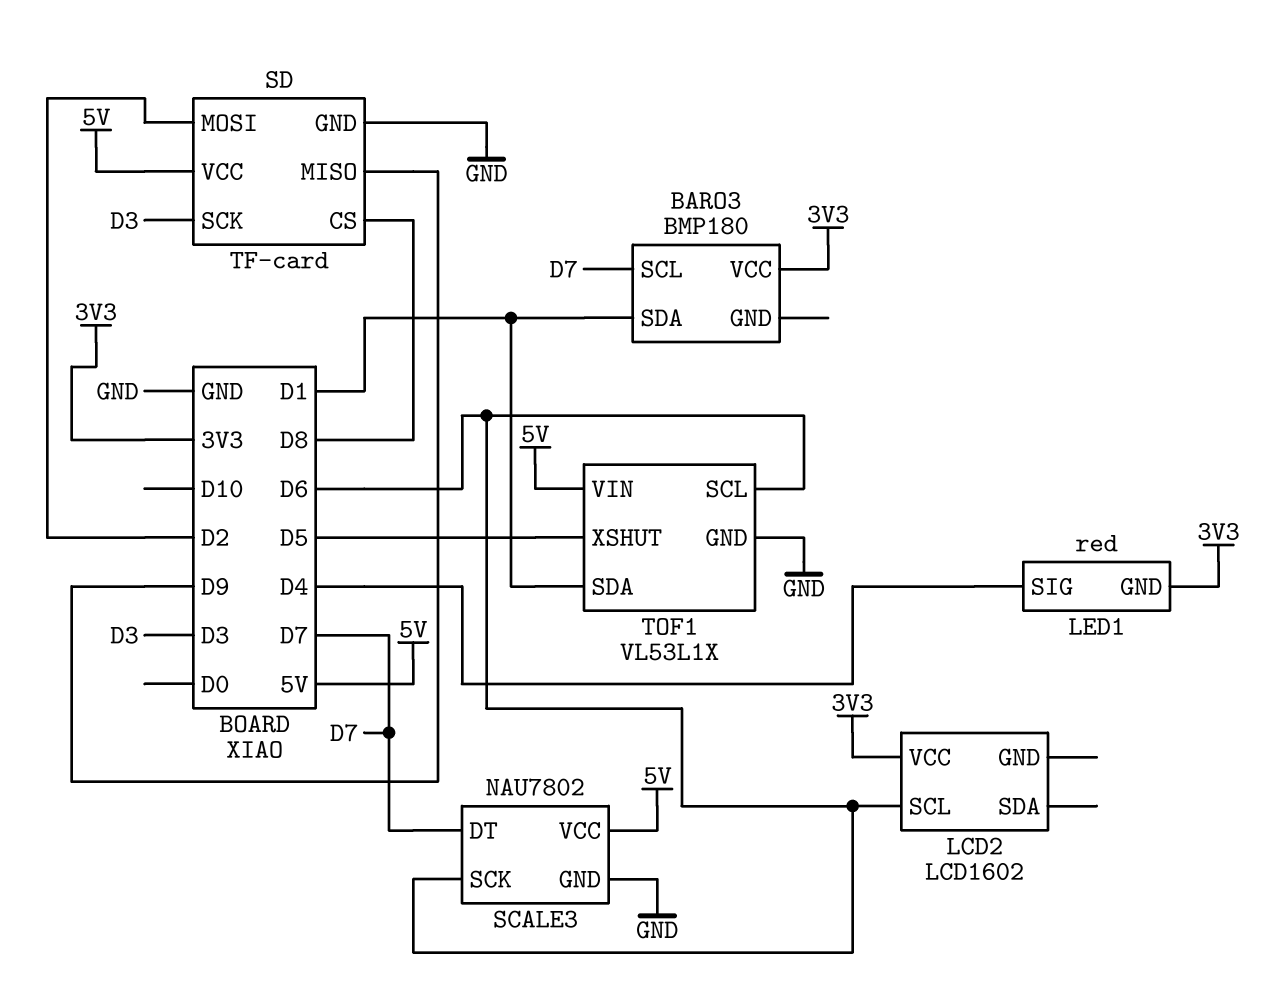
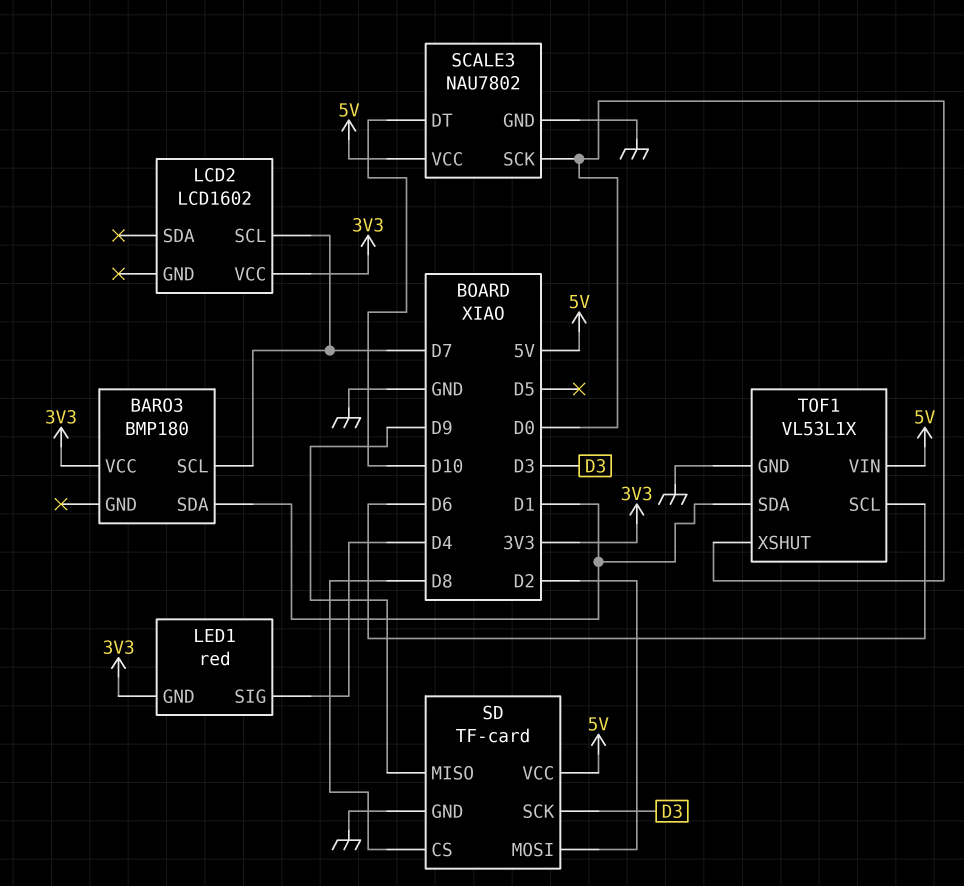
LCD2 pin SCL: D6 -> D7
SCALE3 pin DT: D7 -> D10
SCALE3 pin SCK: D6 -> D0
TOF1 pin XSHUT: D5 -> D0

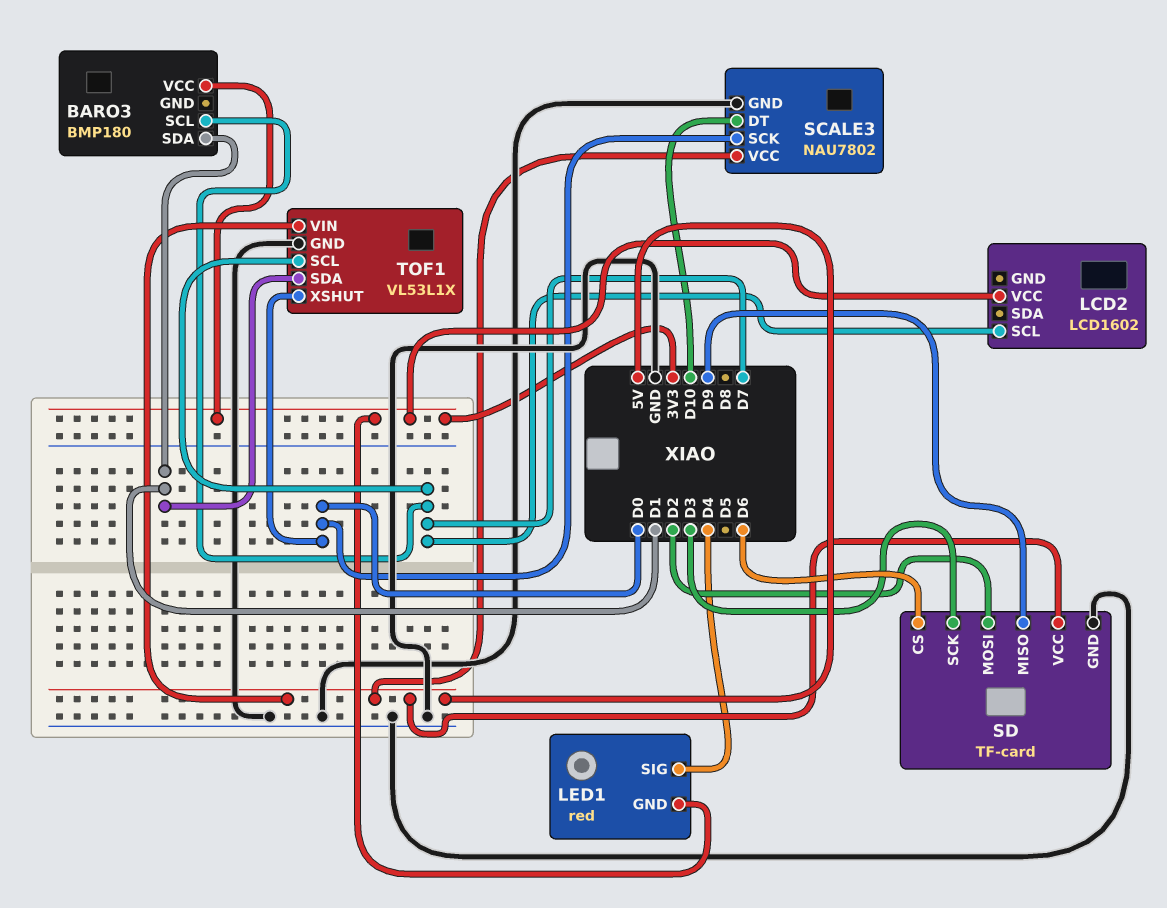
SD pin CS: D8 -> D6
TOF1 pin SCL: D6 -> D7

